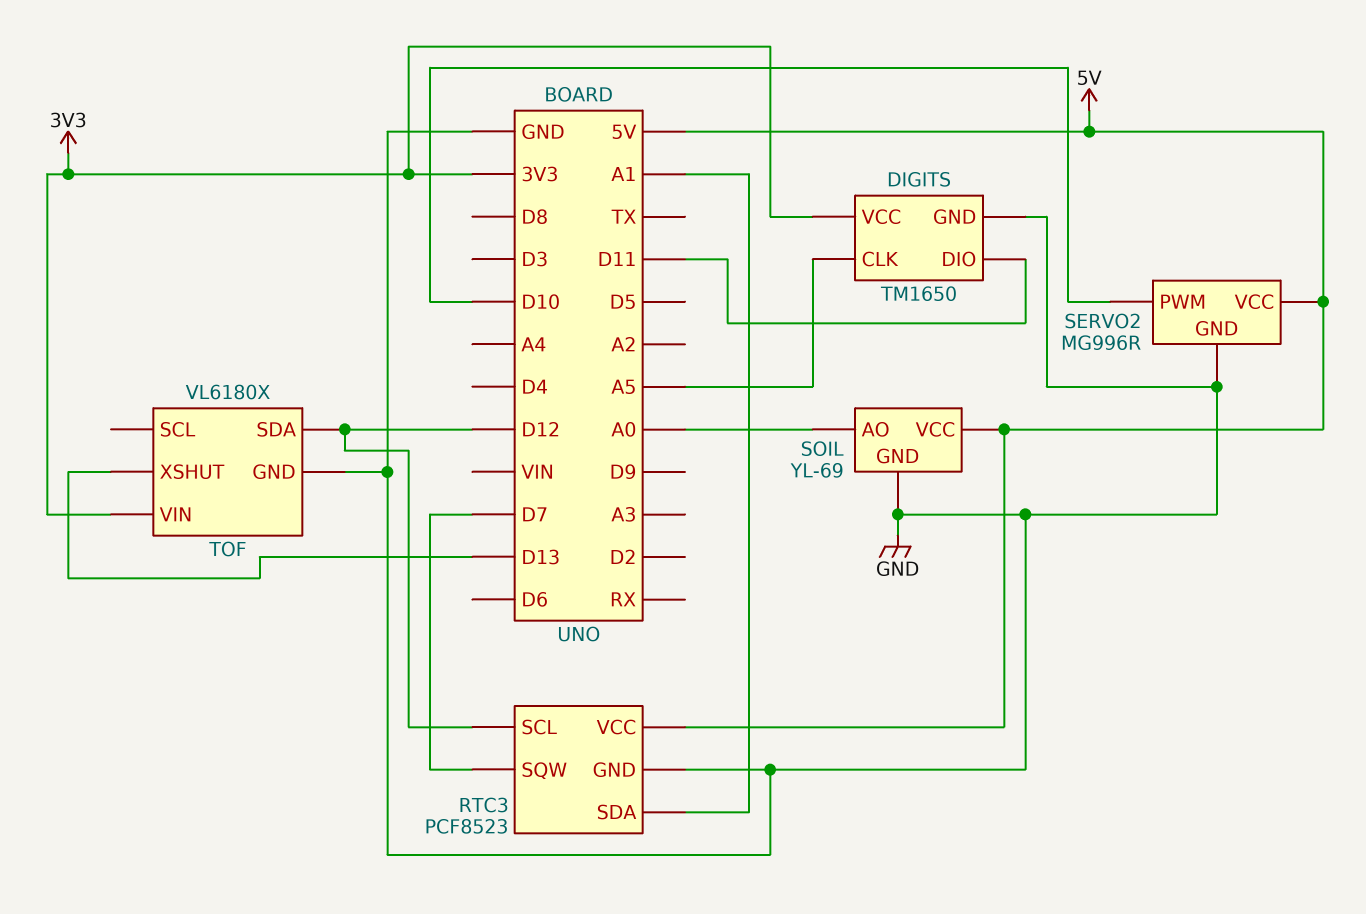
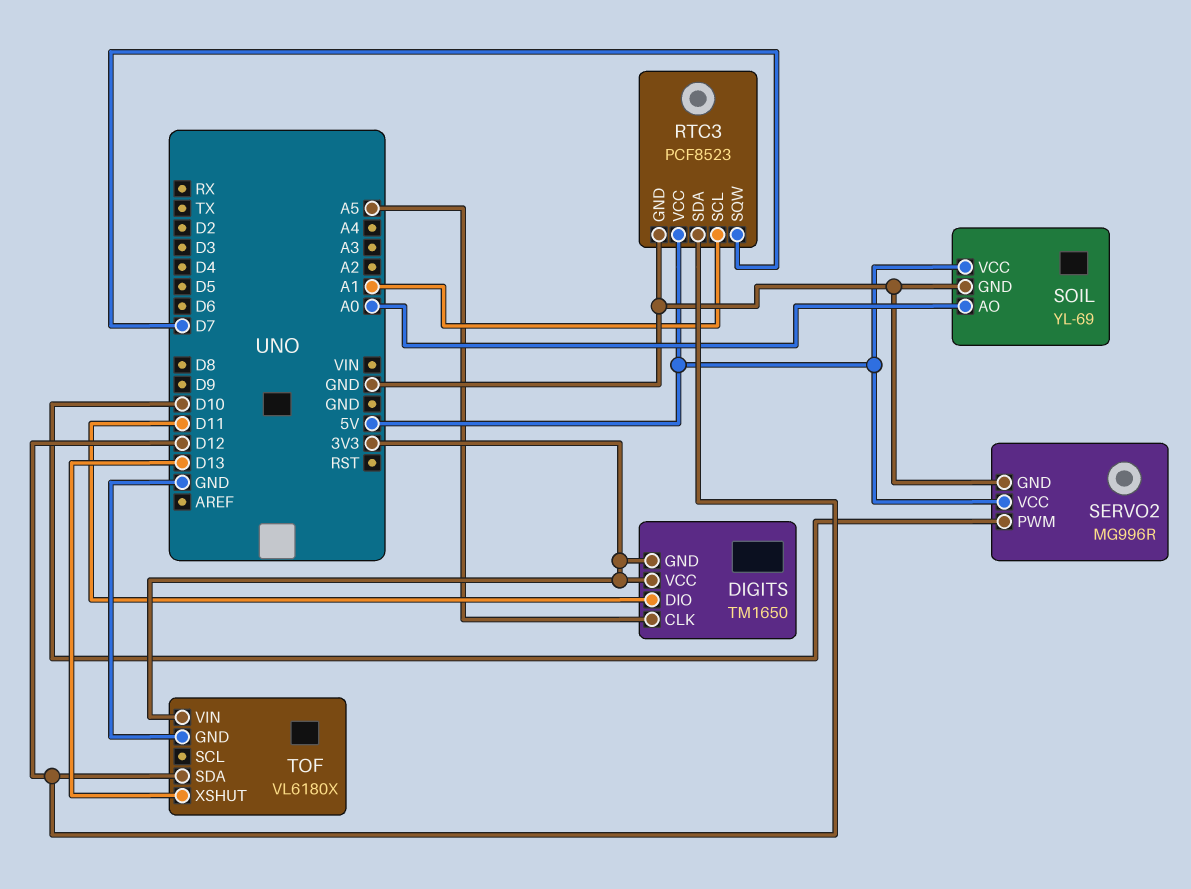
DIGITS pin GND: GND -> 3V3
RTC3 pin SCL: D12 -> A1
RTC3 pin SDA: A1 -> D12

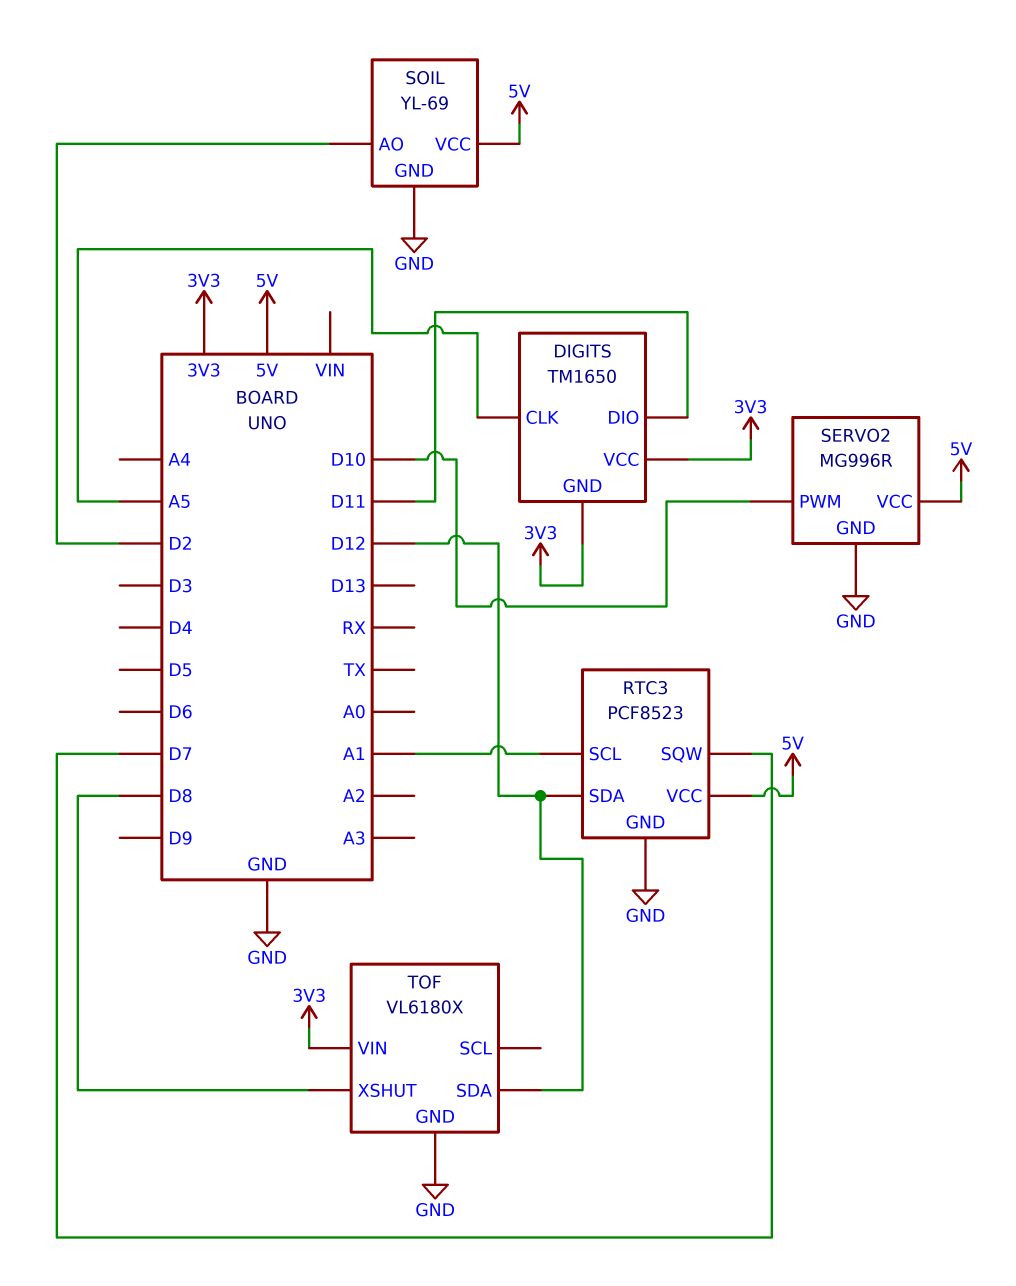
SOIL pin AO: A0 -> D2
TOF pin XSHUT: D13 -> D8

